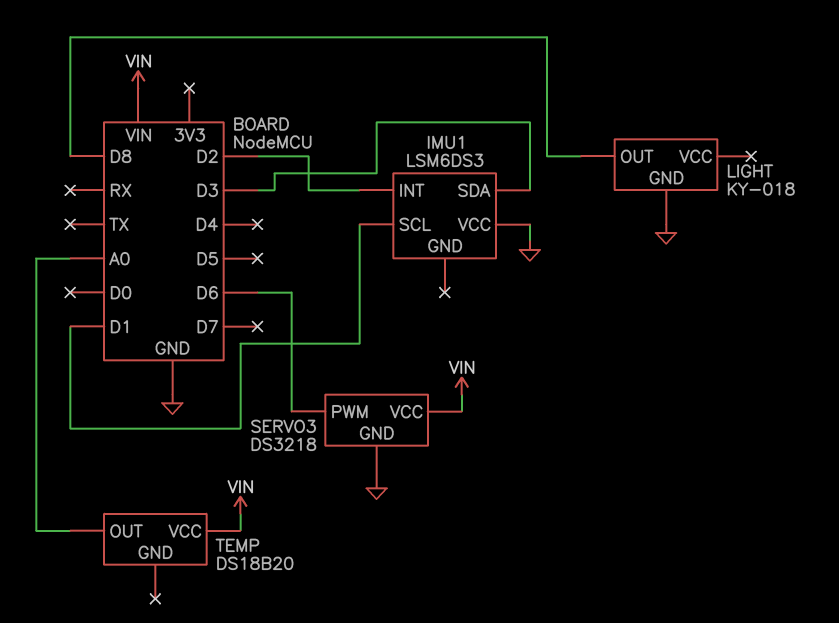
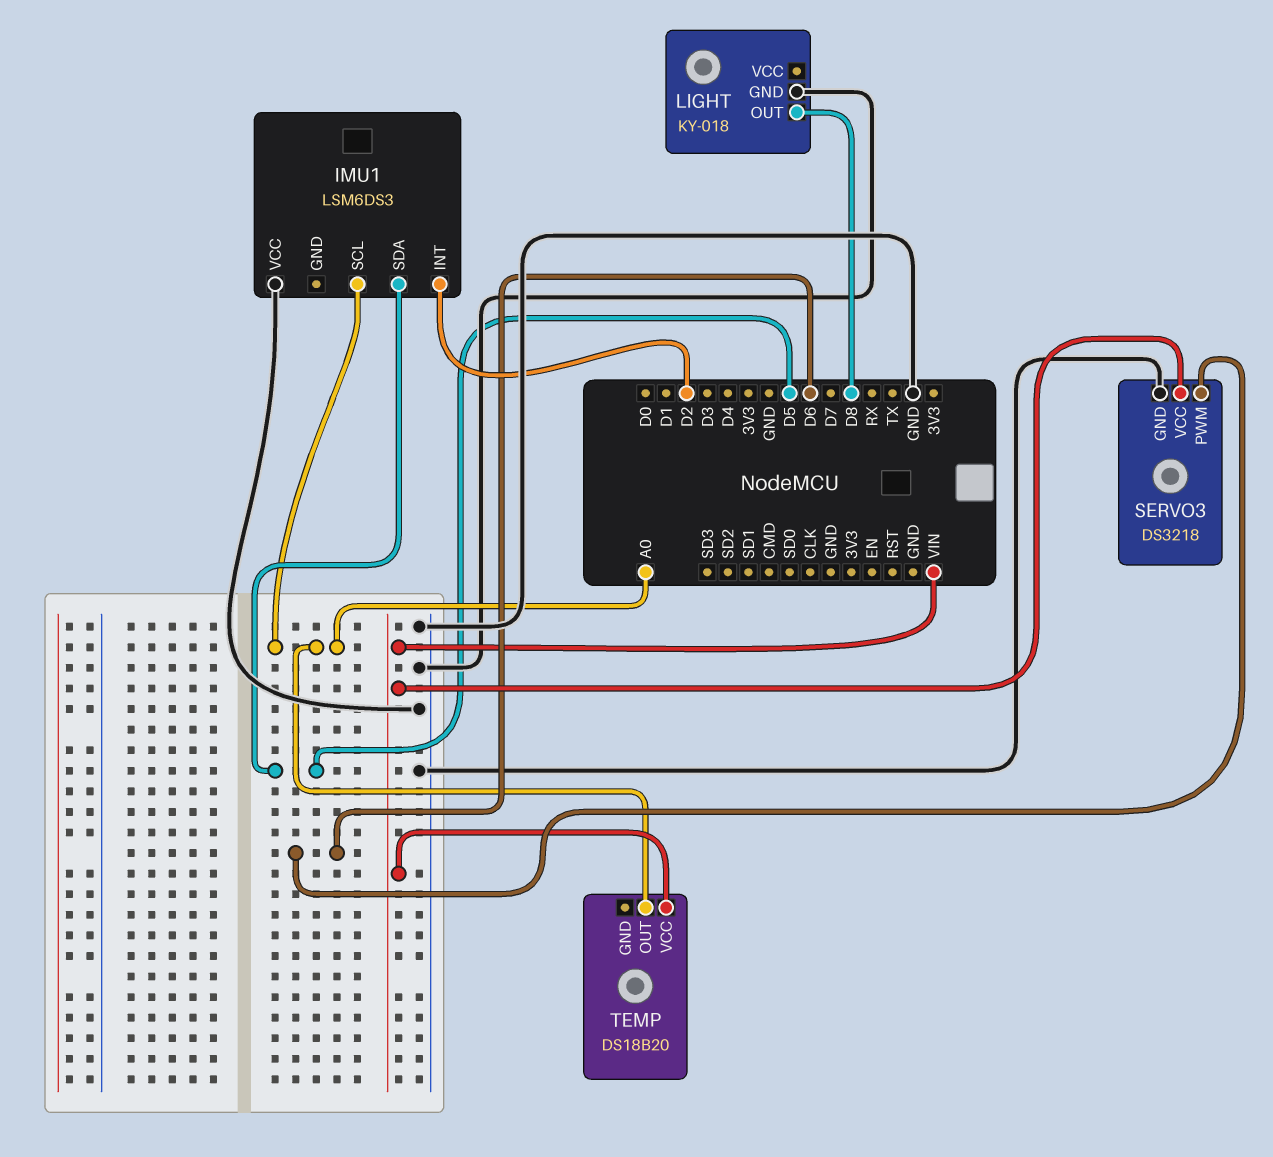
IMU1 pin SCL: D1 -> A0
IMU1 pin SDA: D3 -> D5

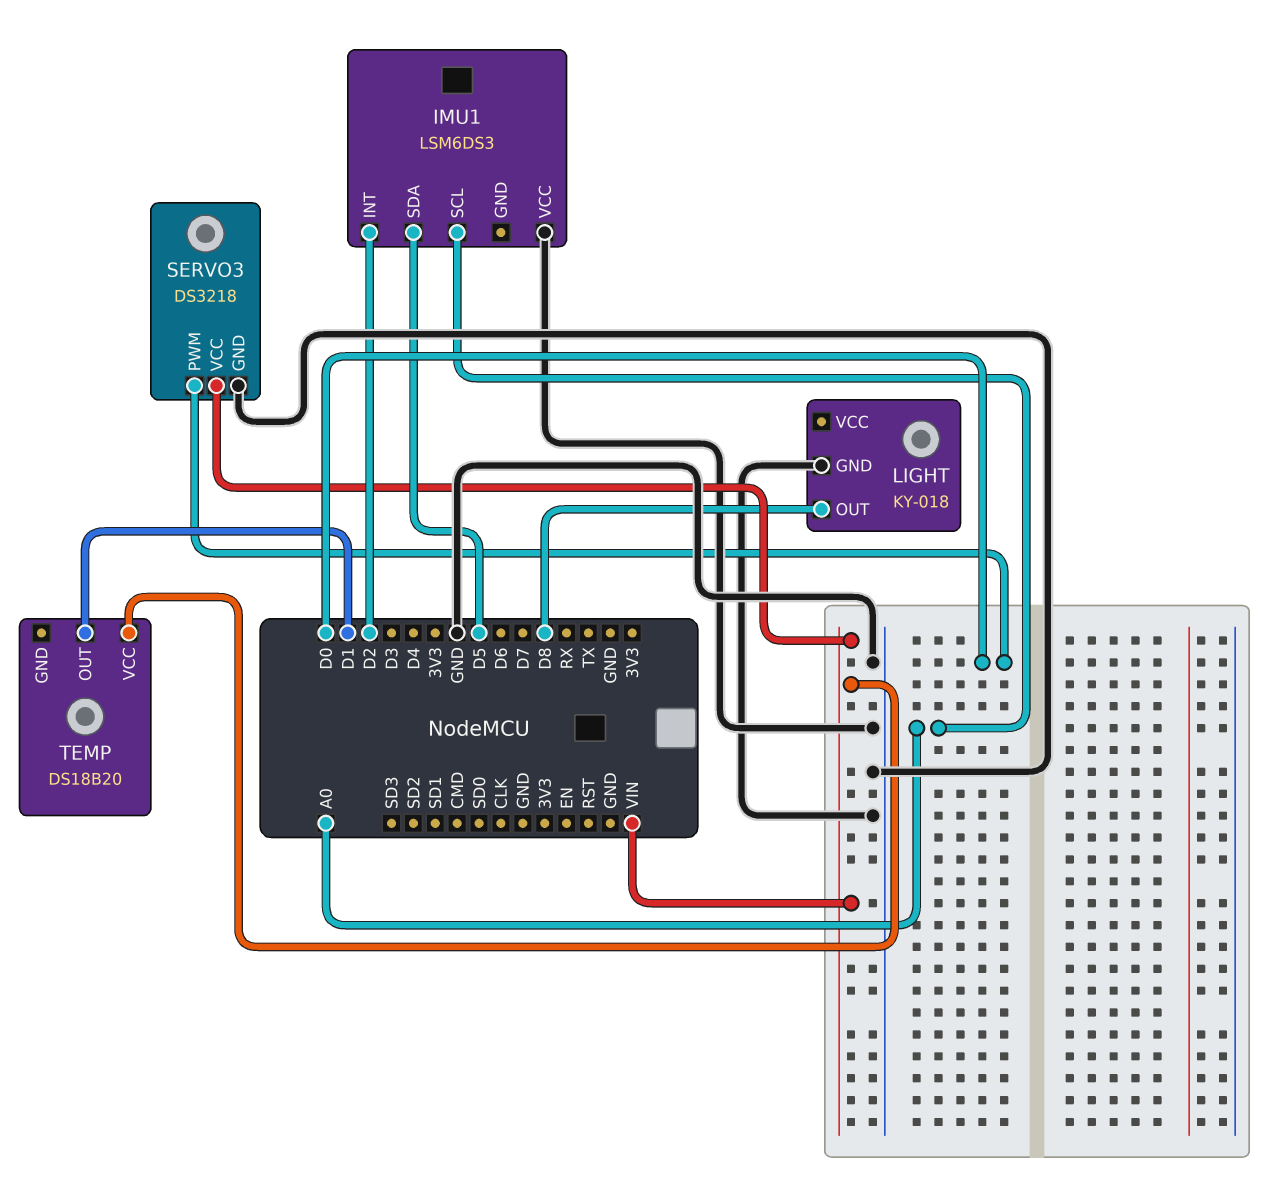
SERVO3 pin PWM: D6 -> D0
TEMP pin OUT: A0 -> D1

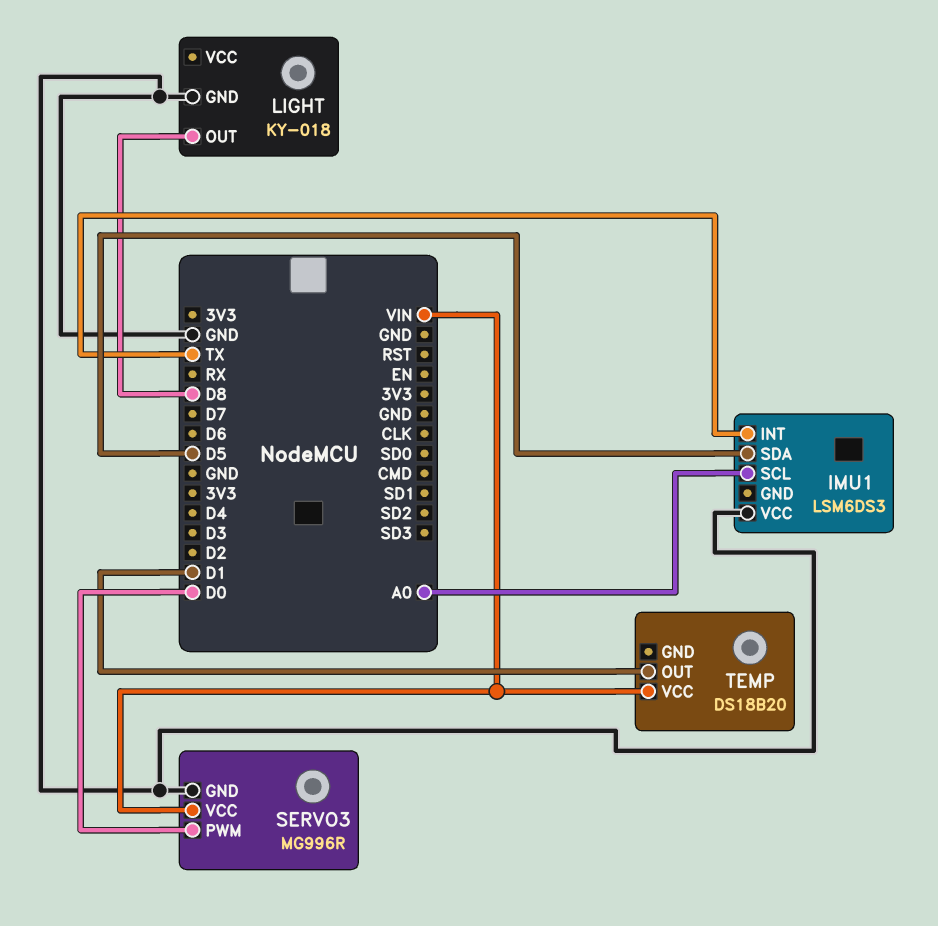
IMU1 pin INT: D2 -> TX
SERVO3: DS3218 -> MG996R

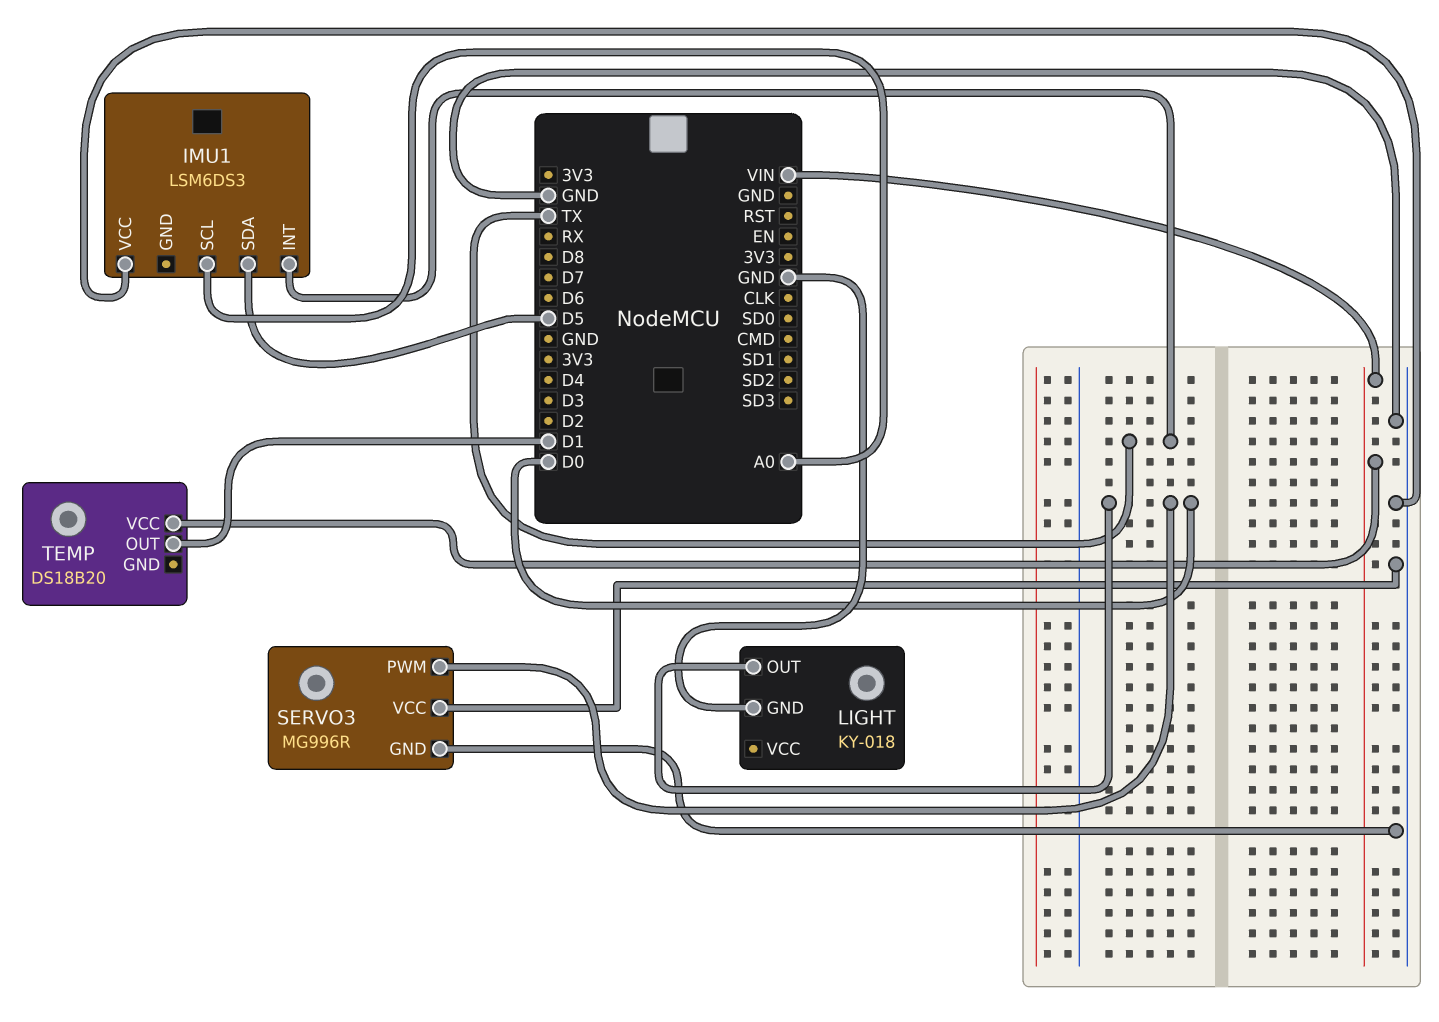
LIGHT pin OUT: D8 -> D0
SERVO3 pin VCC: VIN -> GND

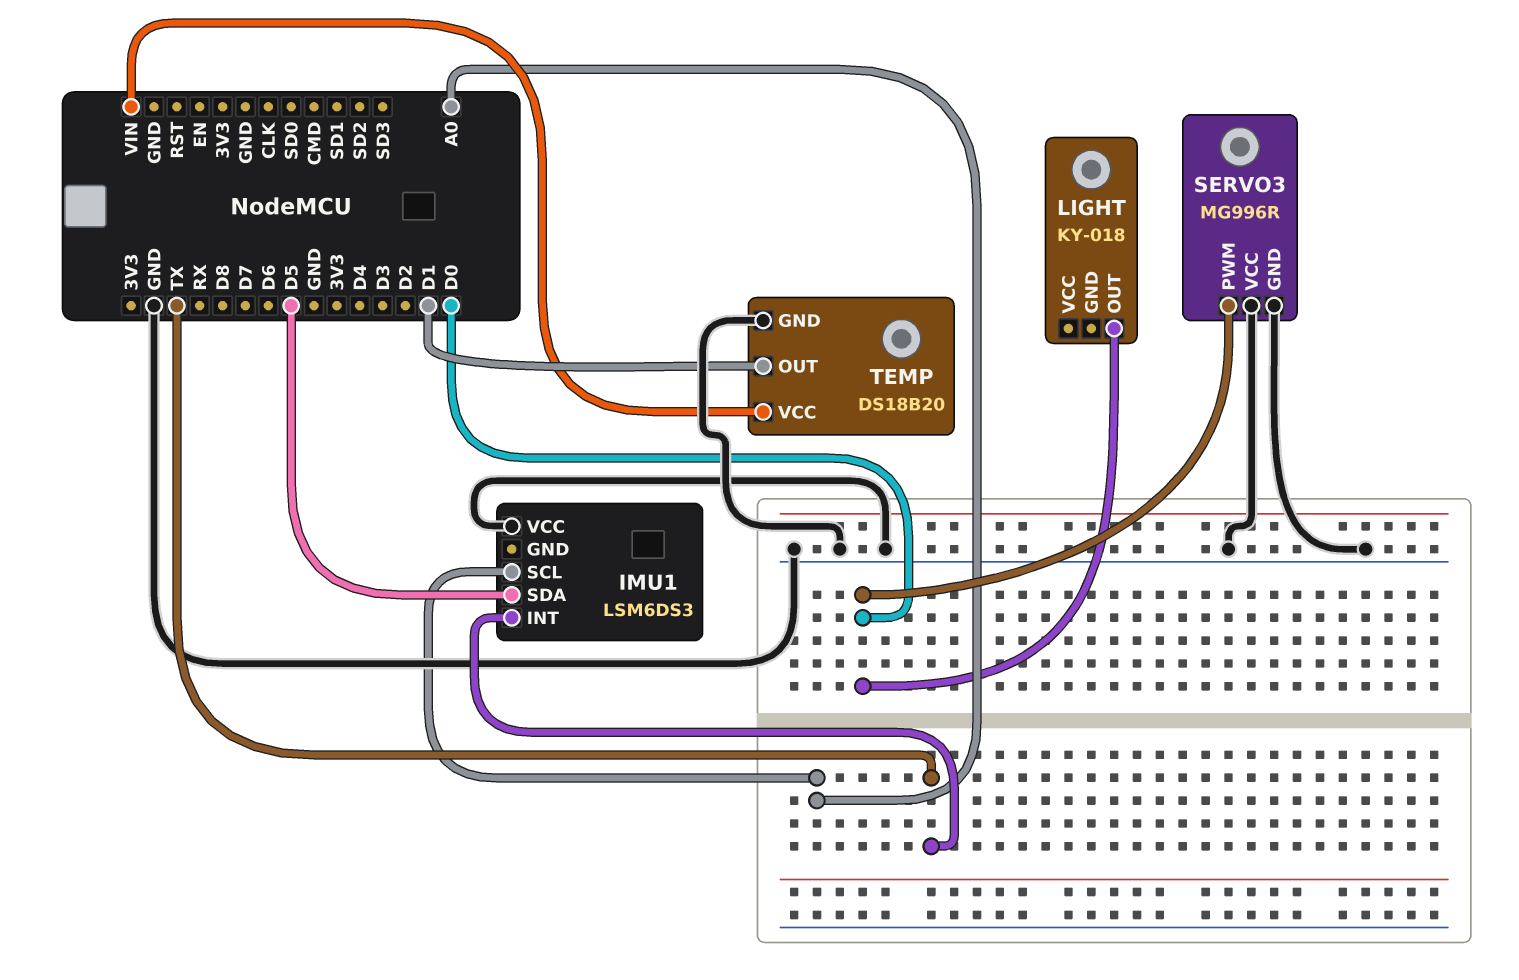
LIGHT pin GND: GND -> none
TEMP pin GND: none -> GND

